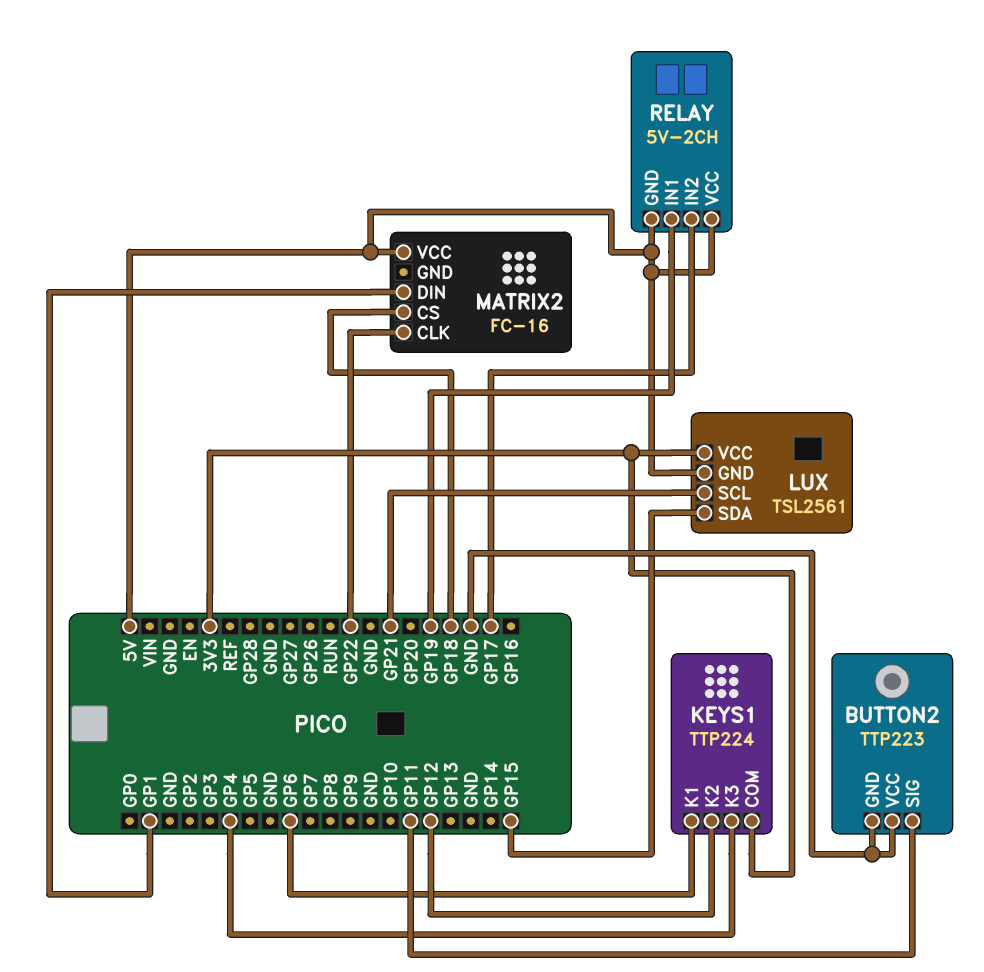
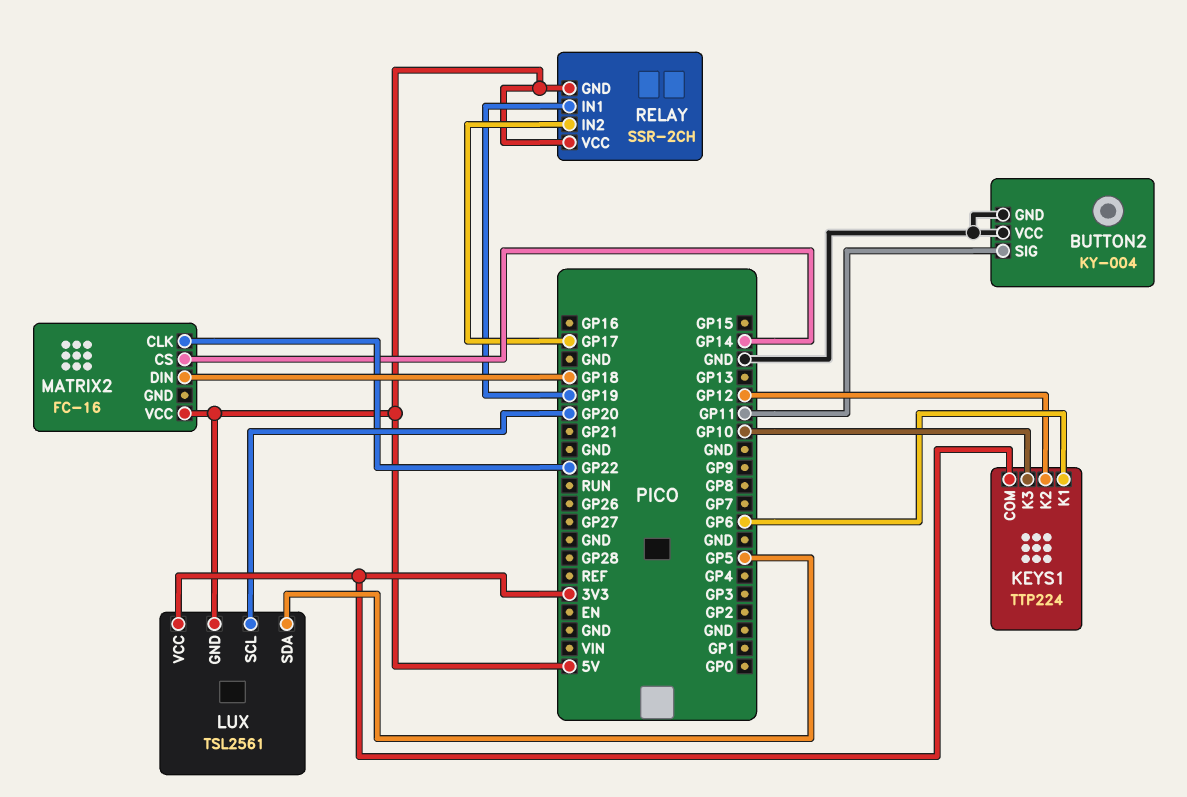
BUTTON2: TTP223 -> KY-004
KEYS1 pin K3: GP4 -> GP10
LUX pin SCL: GP21 -> GP20
LUX pin SDA: GP15 -> GP5
MATRIX2 pin CS: GP18 -> GP14
MATRIX2 pin DIN: GP1 -> GP18
RELAY: 5V-2CH -> SSR-2CH

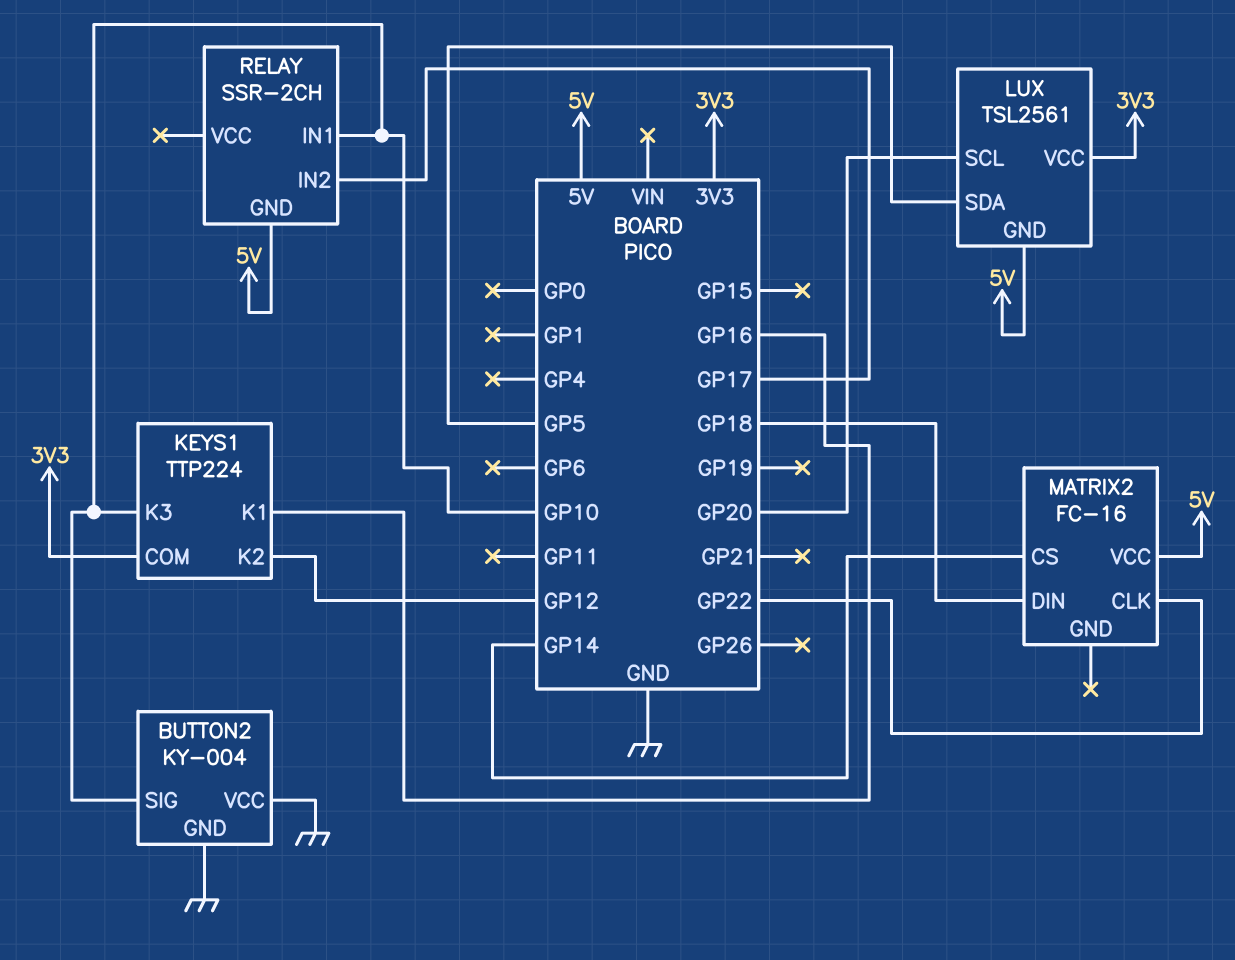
BUTTON2 pin SIG: GP11 -> GP10
KEYS1 pin K1: GP6 -> GP16
RELAY pin IN1: GP19 -> GP10
RELAY pin VCC: 5V -> none

